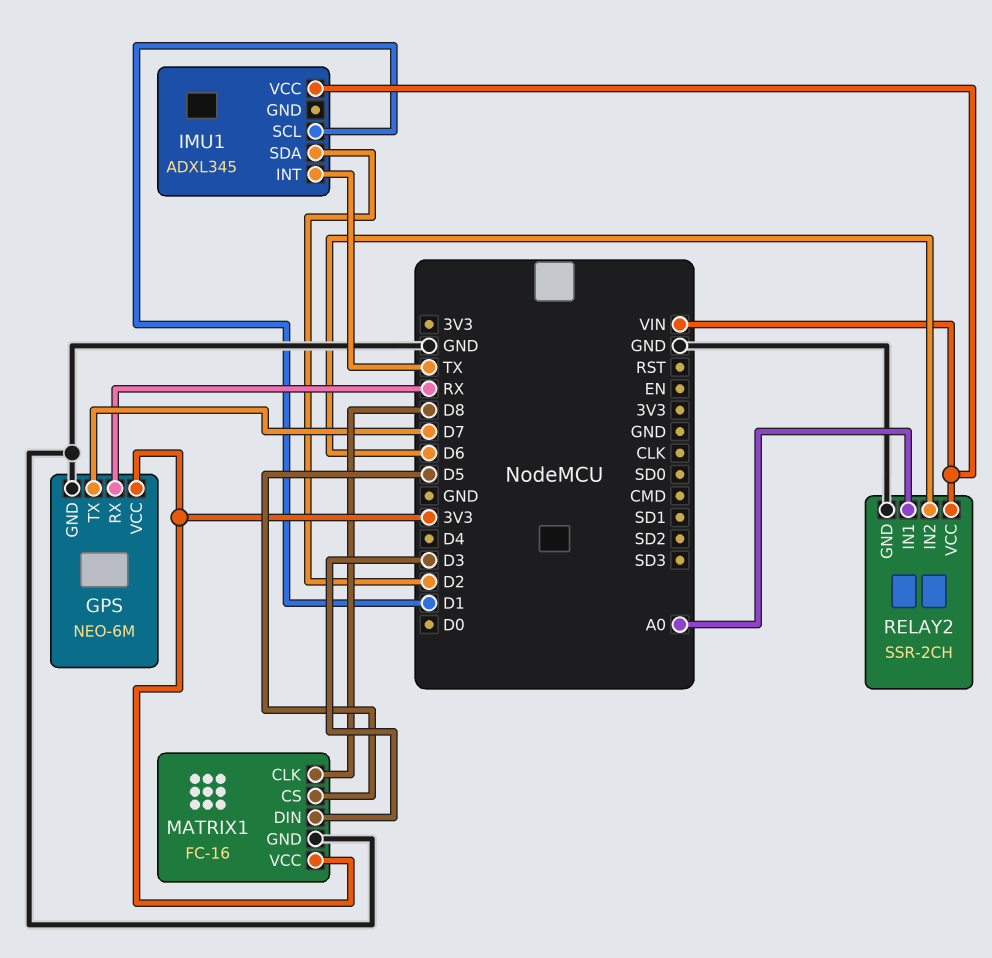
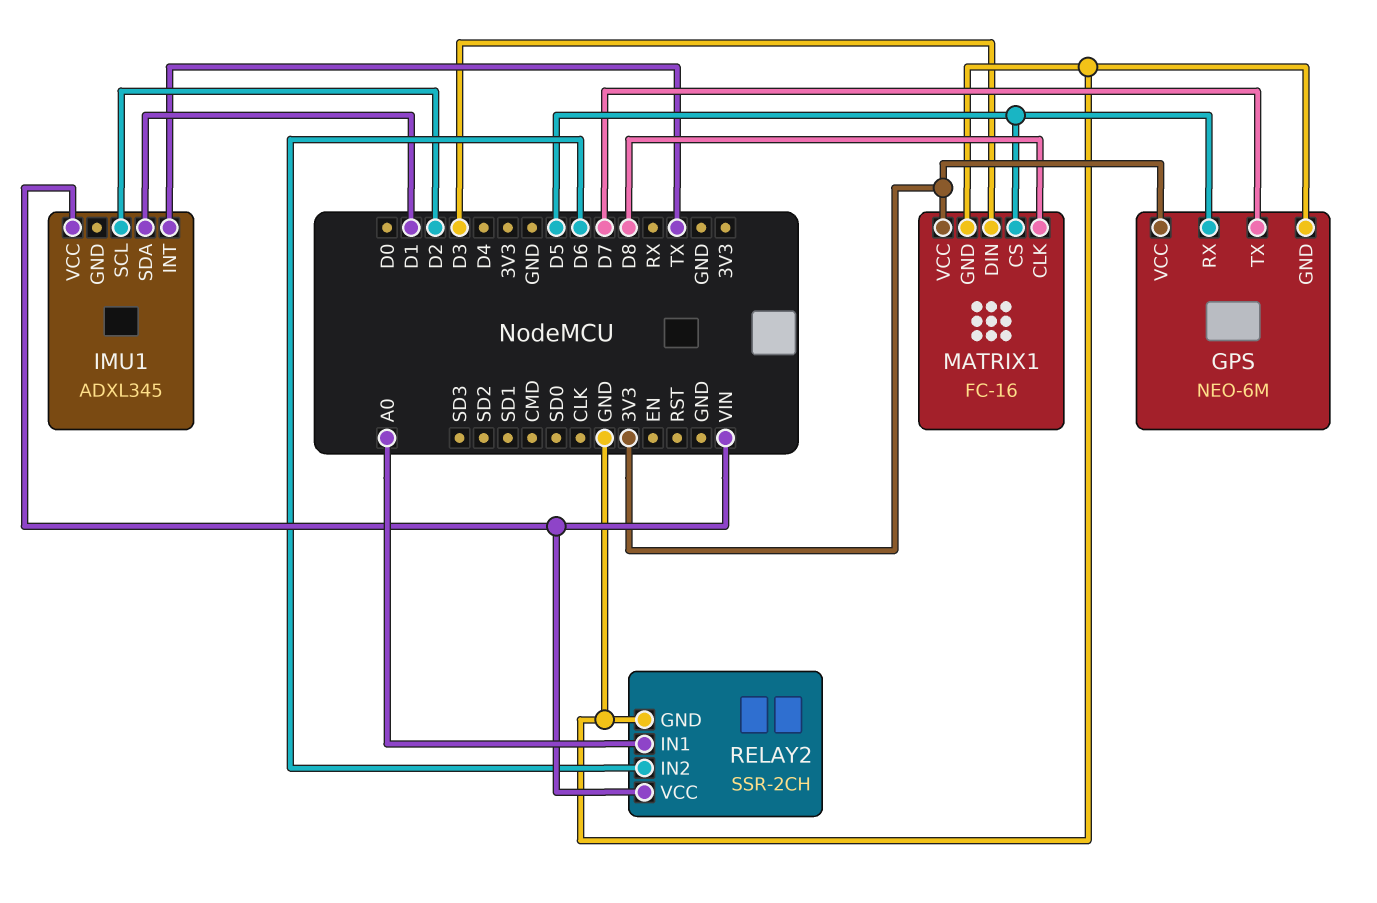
GPS pin RX: RX -> D5
IMU1 pin SCL: D1 -> D2
IMU1 pin SDA: D2 -> D1

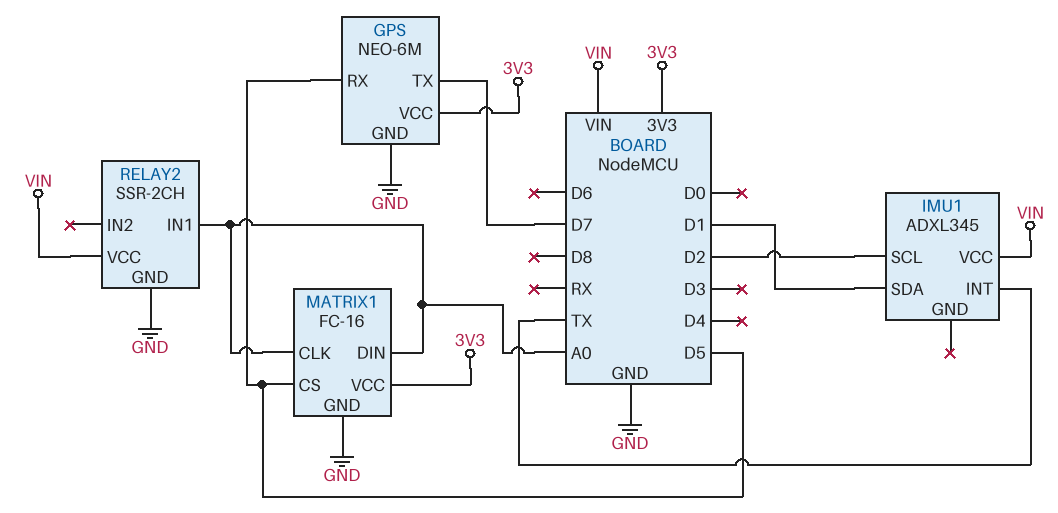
MATRIX1 pin CLK: D8 -> A0
MATRIX1 pin DIN: D3 -> A0
RELAY2 pin IN2: D6 -> none

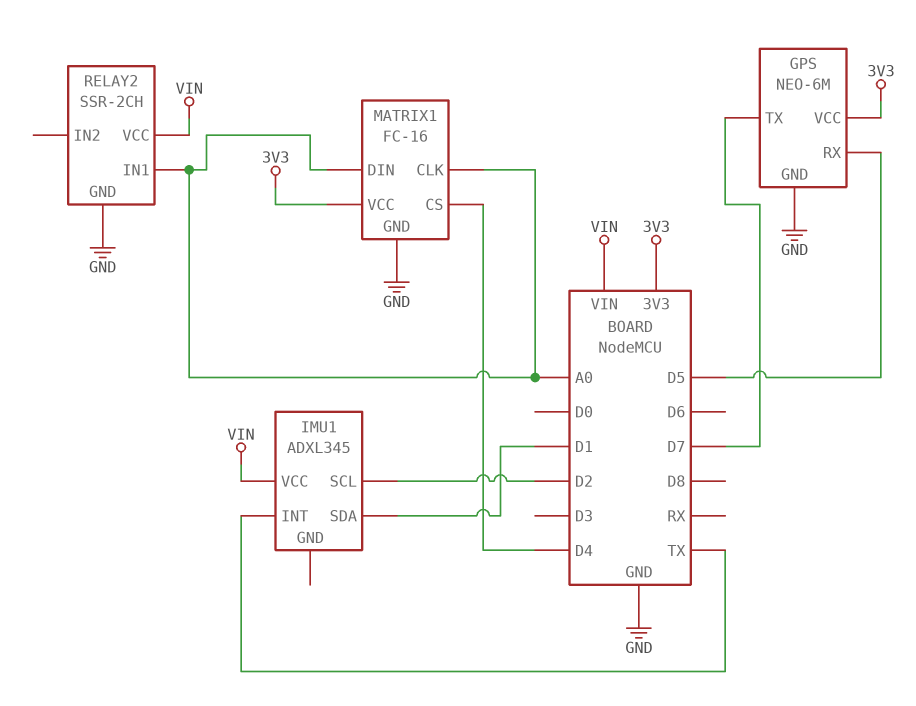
MATRIX1 pin CS: D5 -> D4

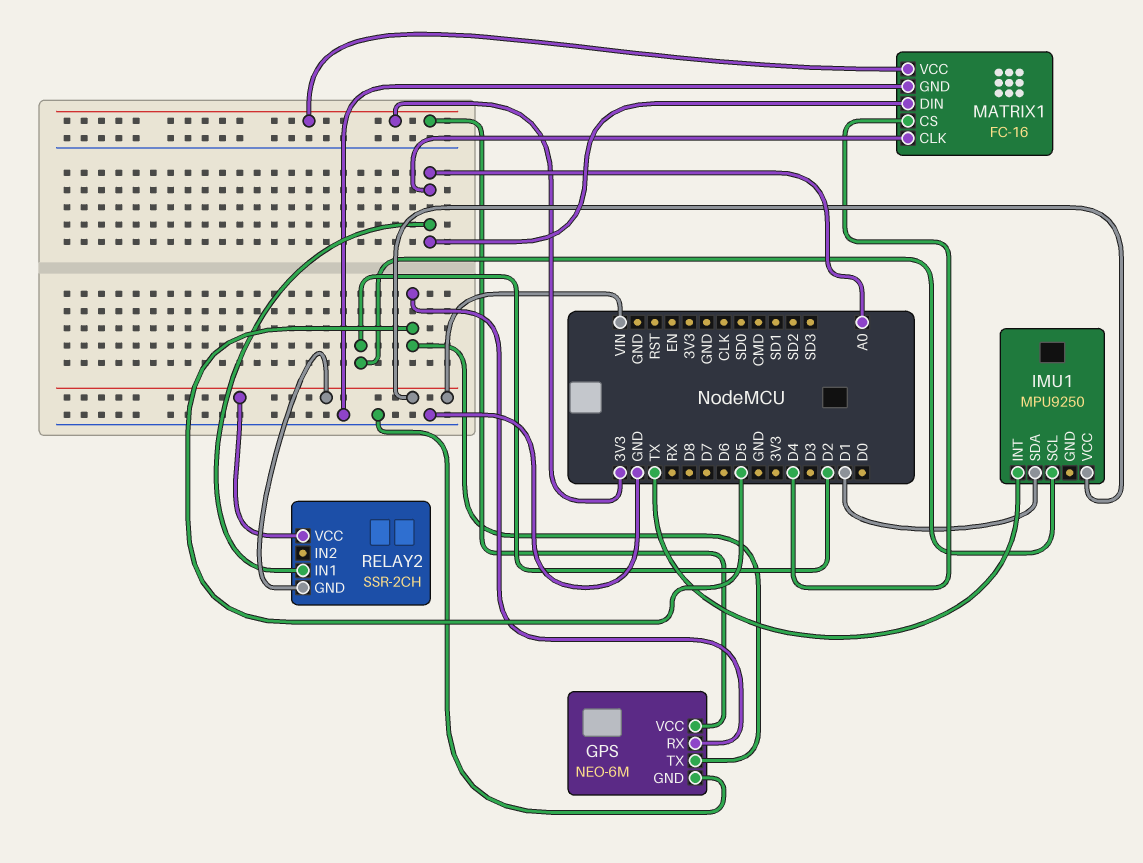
GPS pin TX: D7 -> D5
IMU1: ADXL345 -> MPU9250
RELAY2 pin GND: GND -> VIN

